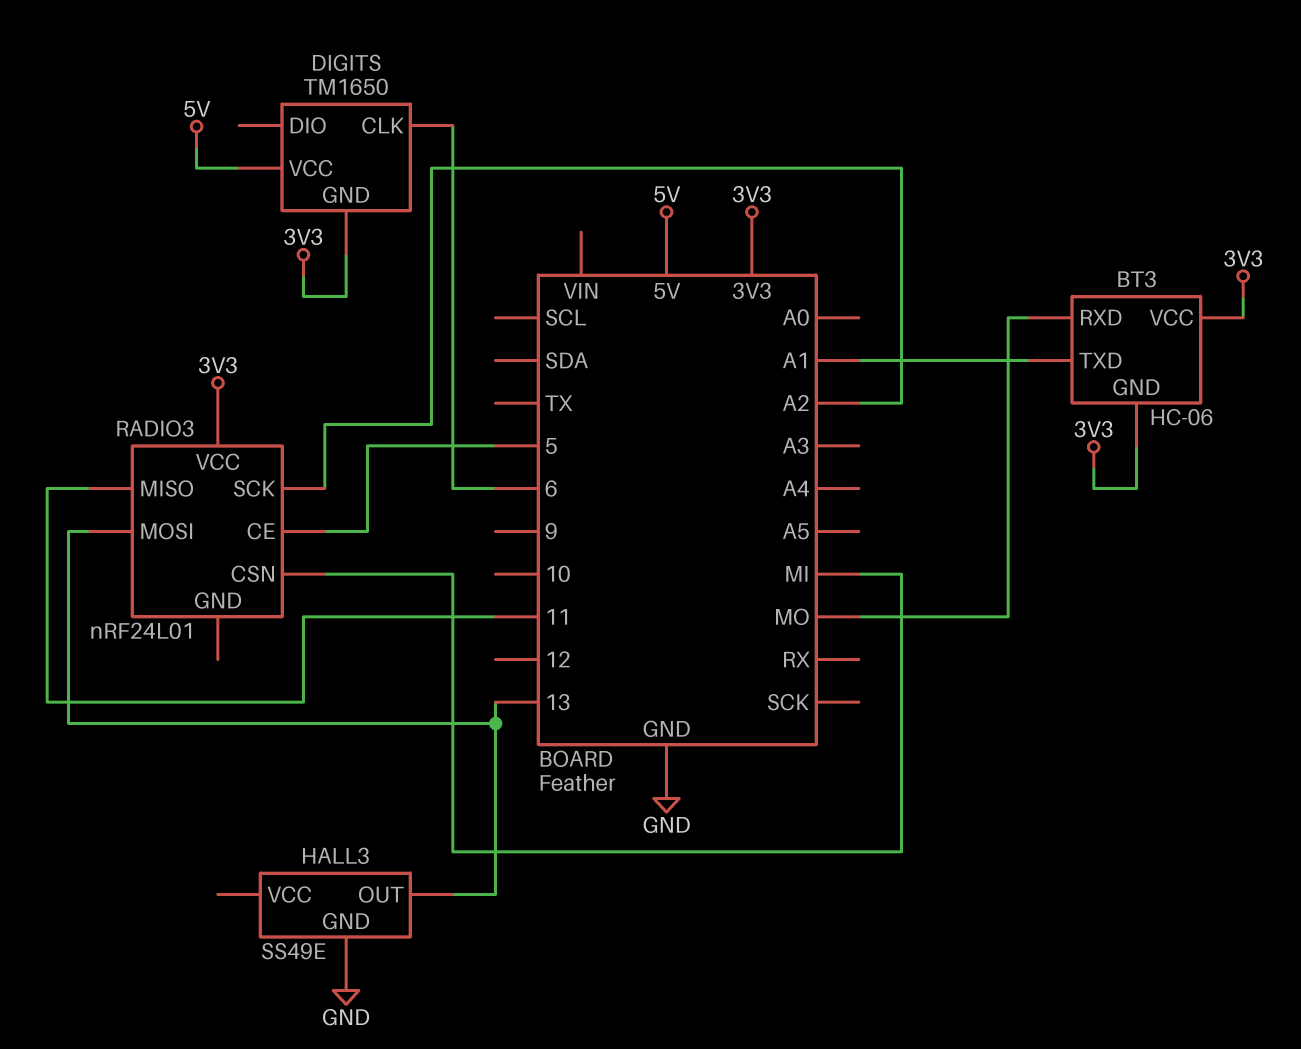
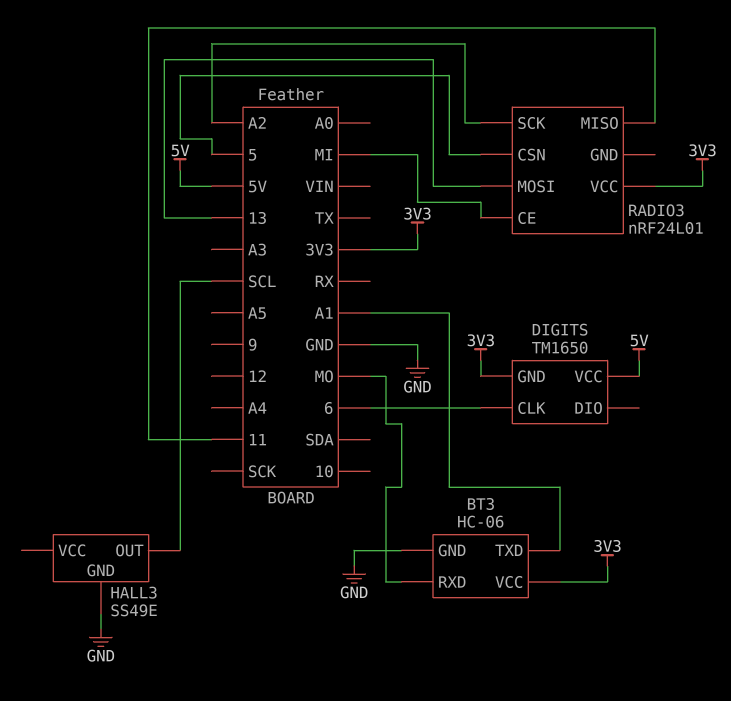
BT3 pin GND: 3V3 -> GND
HALL3 pin OUT: 13 -> SCL
RADIO3 pin CE: 5 -> MI
RADIO3 pin CSN: MI -> 5

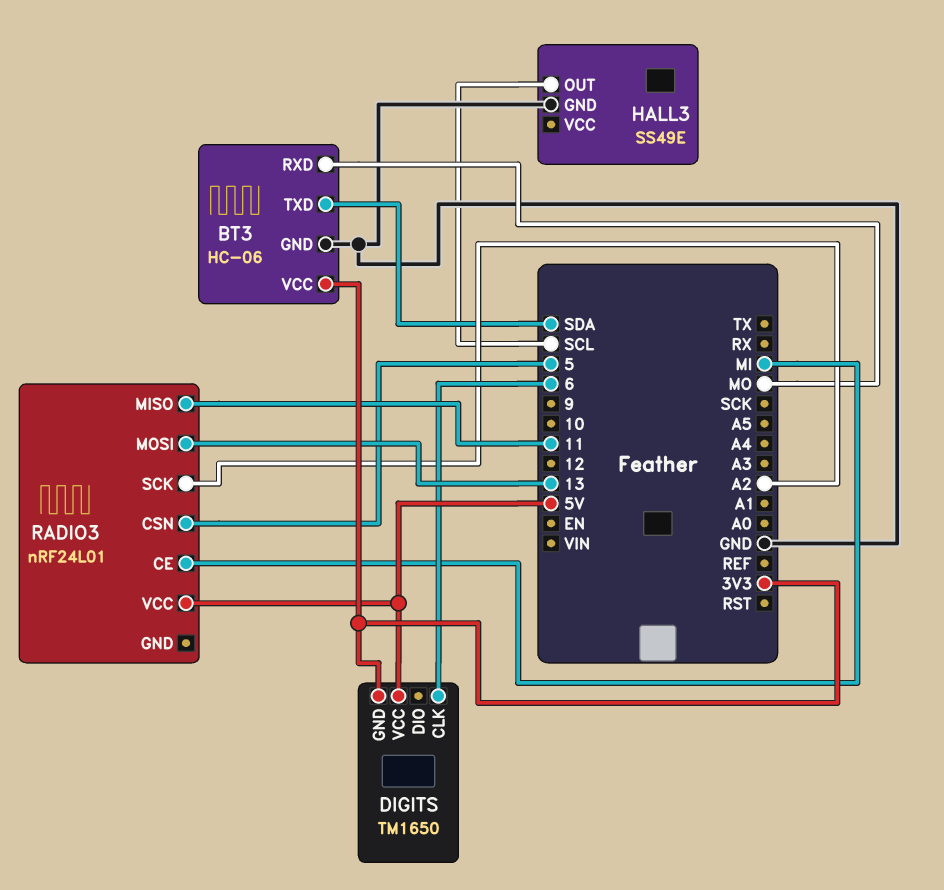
BT3 pin TXD: A1 -> SDA
RADIO3 pin VCC: 3V3 -> 5V

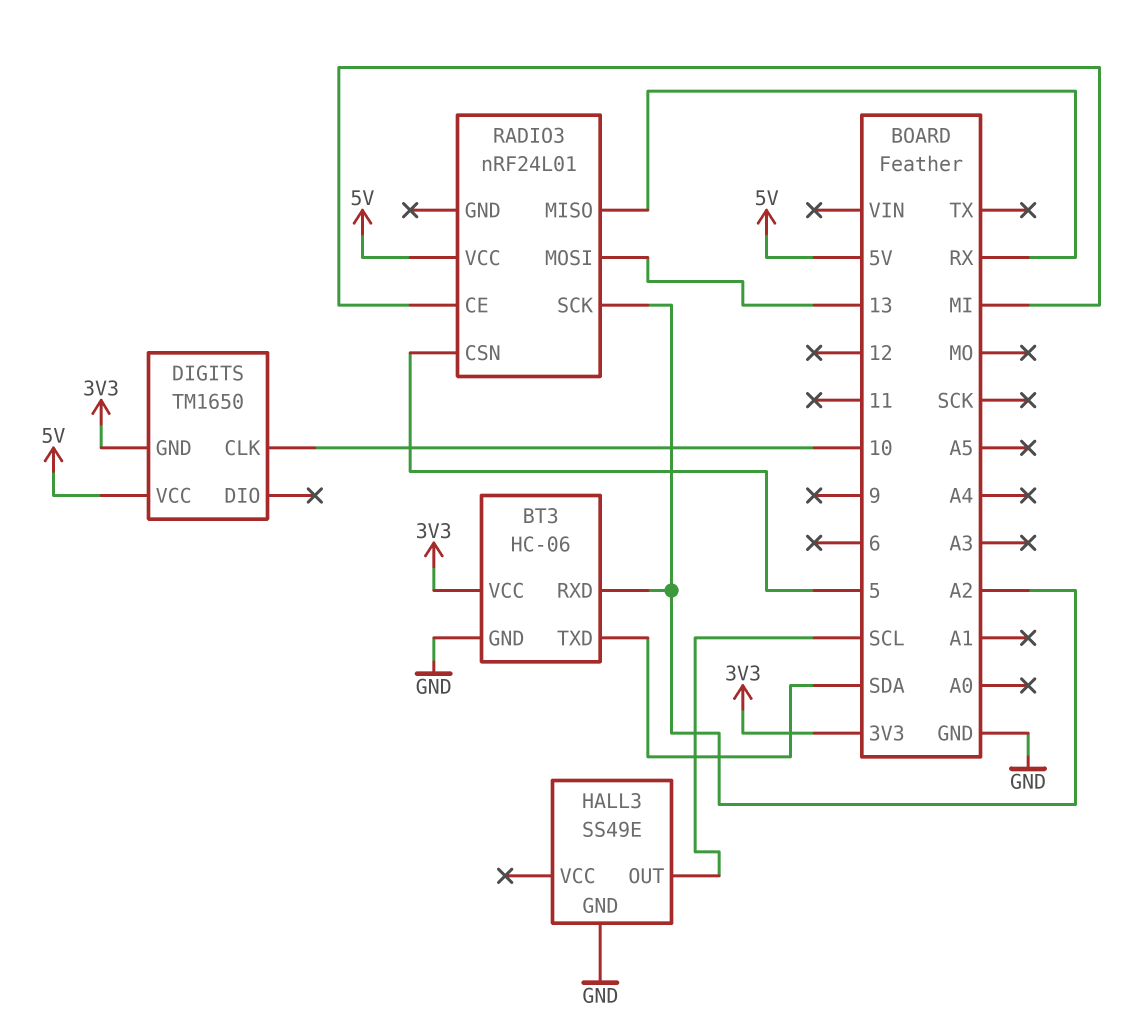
BT3 pin RXD: MO -> A2
DIGITS pin CLK: 6 -> 10
RADIO3 pin MISO: 11 -> RX

